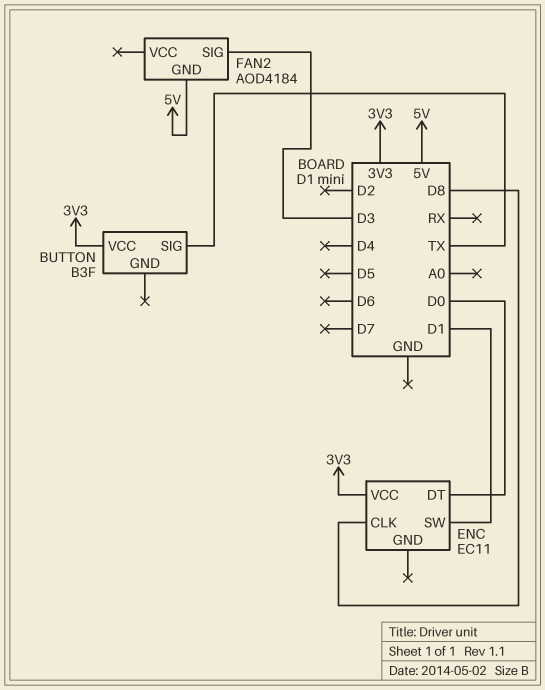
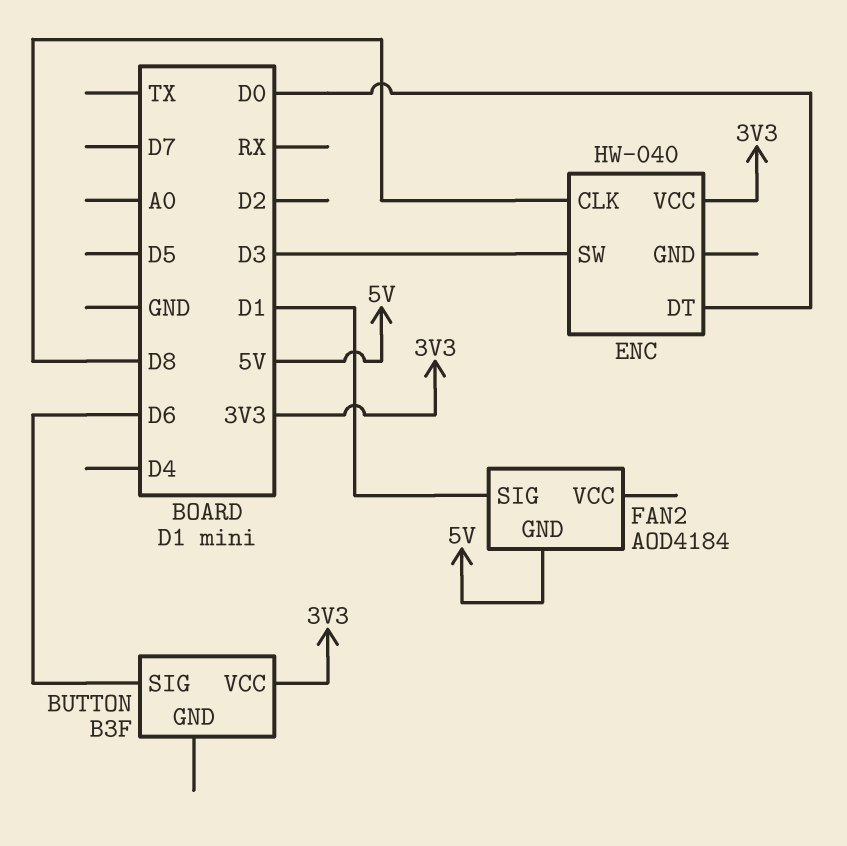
BUTTON pin SIG: TX -> D6
ENC: EC11 -> HW-040
ENC pin SW: D1 -> D3
FAN2 pin SIG: D3 -> D1

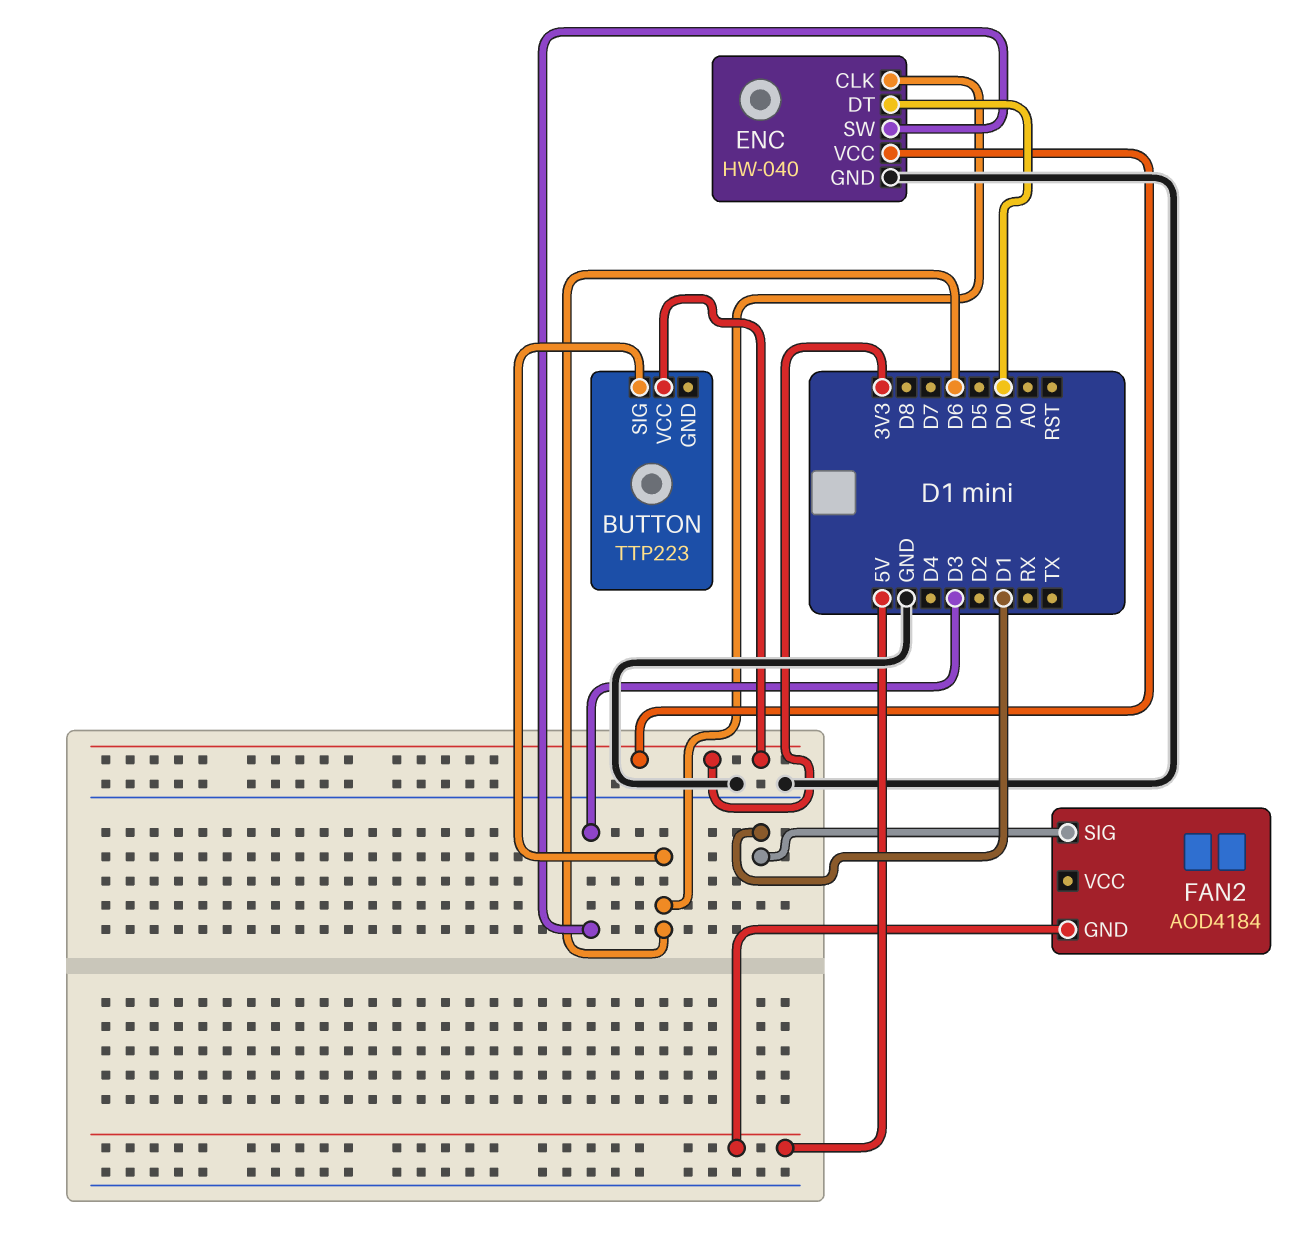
BUTTON: B3F -> TTP223
ENC pin CLK: D8 -> D6
ENC pin GND: none -> GND

